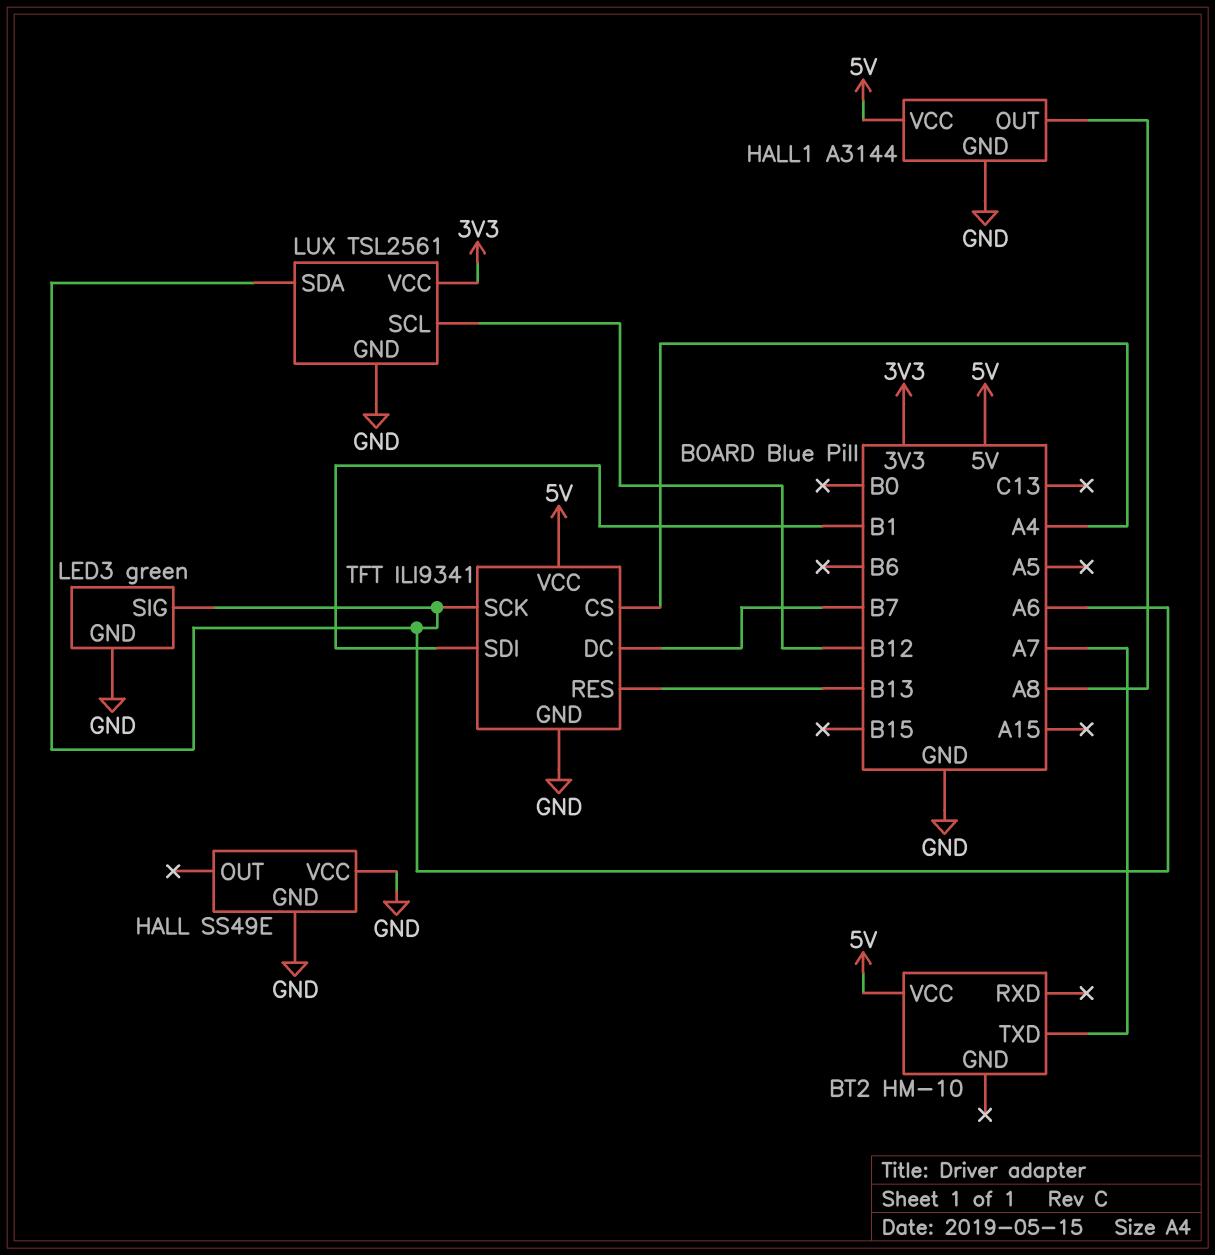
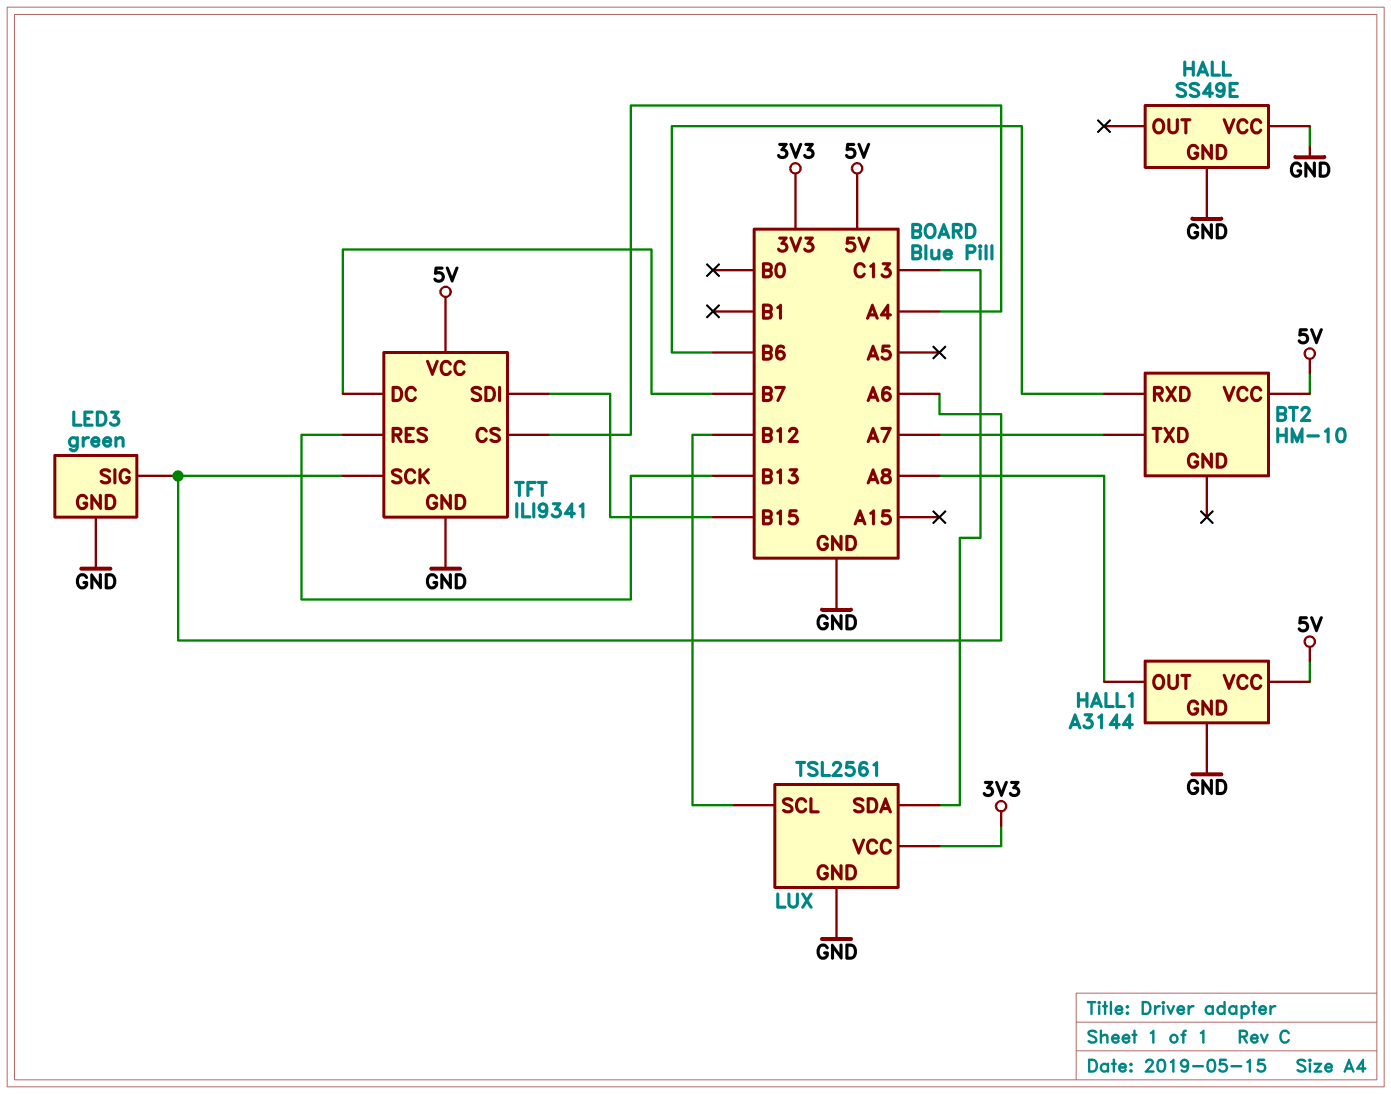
BT2 pin RXD: none -> B6
LUX pin SDA: A6 -> C13
TFT pin SDI: B1 -> B15

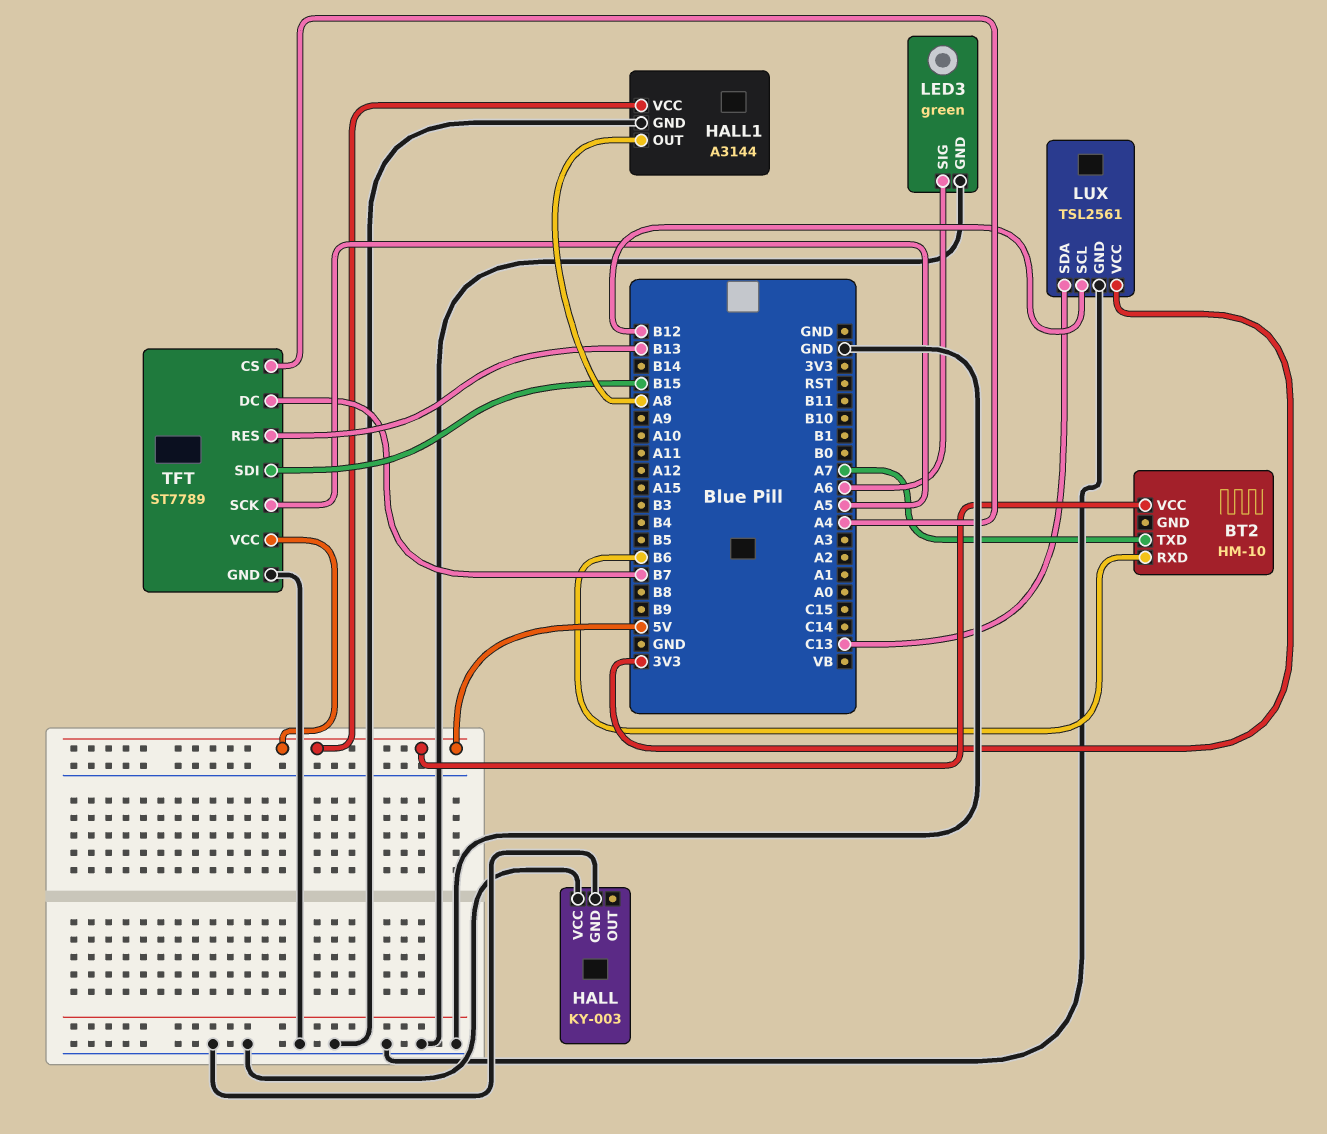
HALL: SS49E -> KY-003
TFT: ILI9341 -> ST7789
TFT pin SCK: A6 -> A5

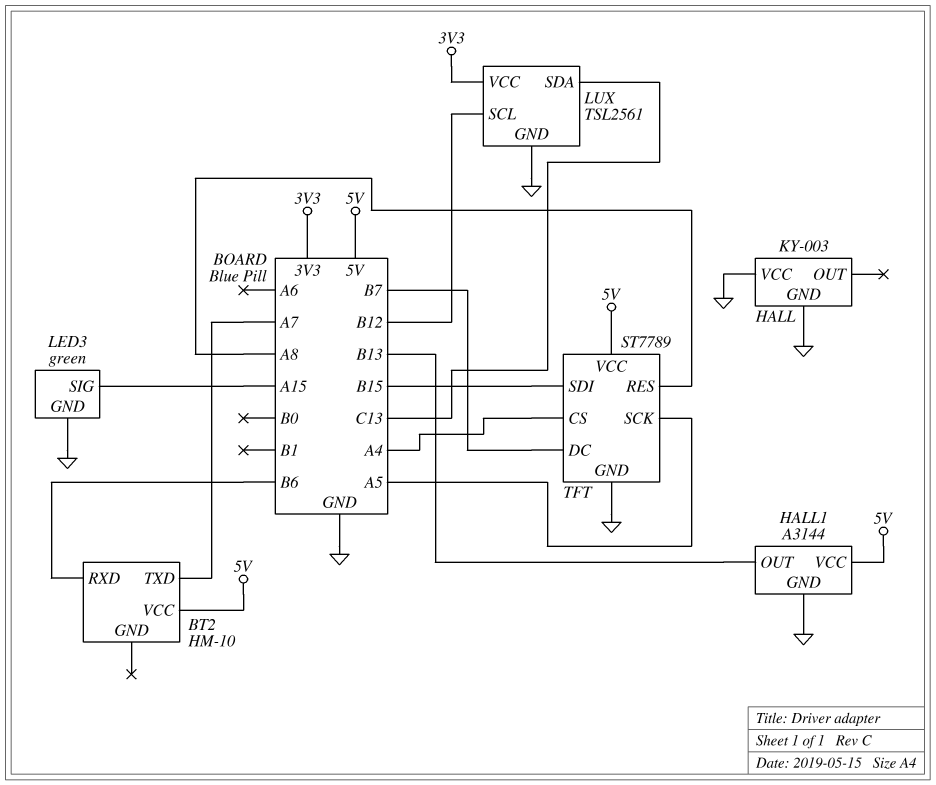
HALL1 pin OUT: A8 -> B13
LED3 pin SIG: A6 -> A15
TFT pin RES: B13 -> A8

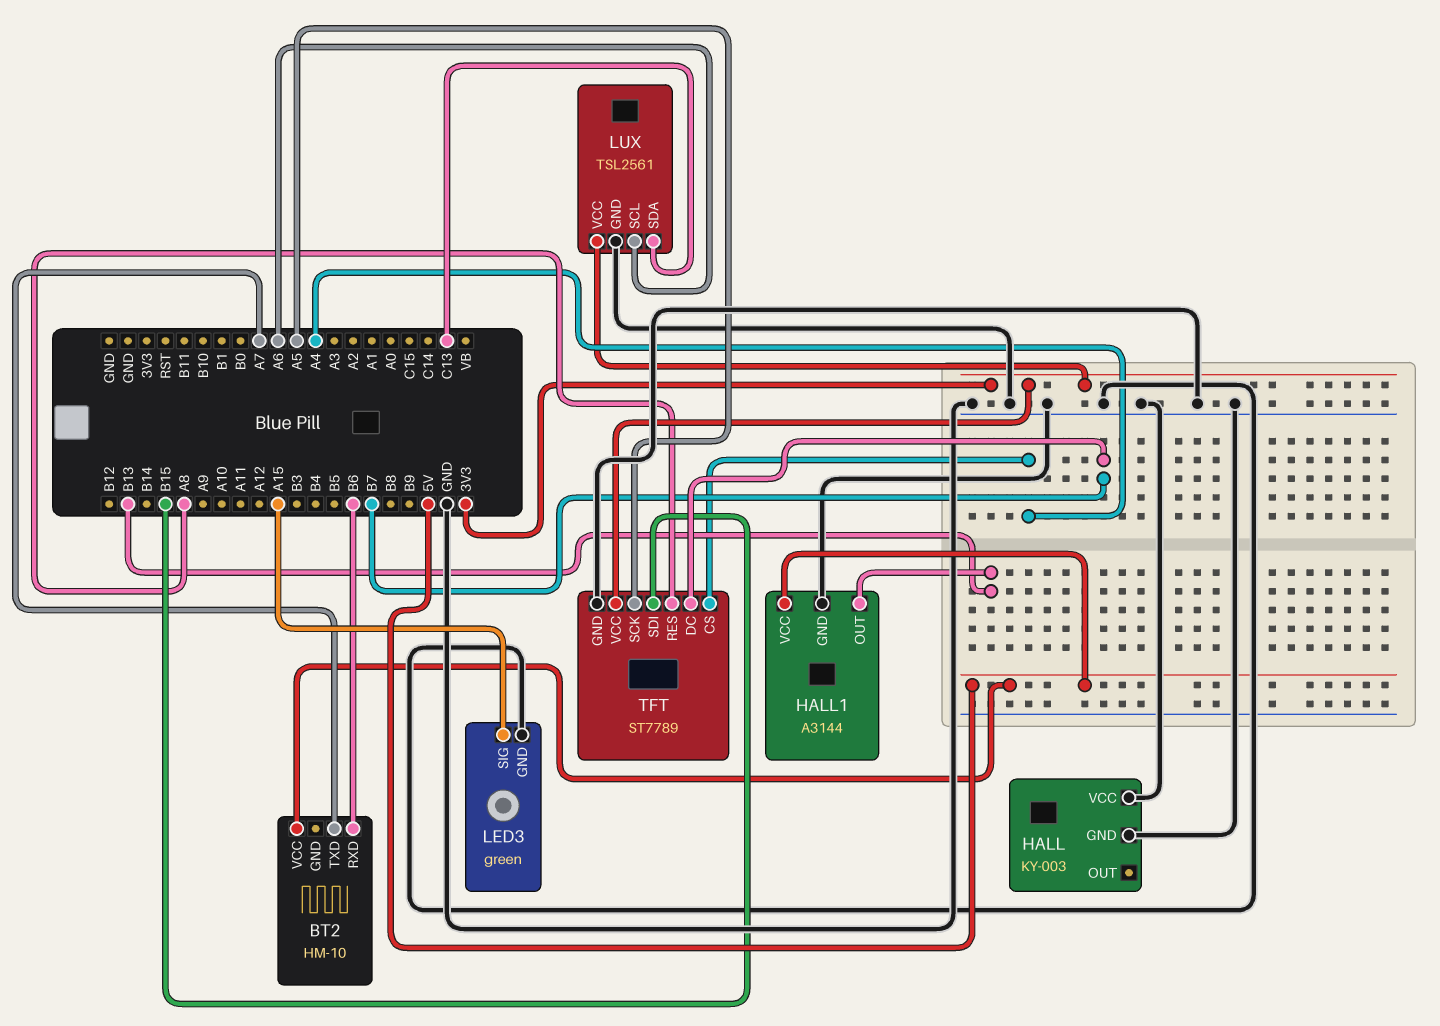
LUX pin SCL: B12 -> A6
TFT pin VCC: 5V -> 3V3

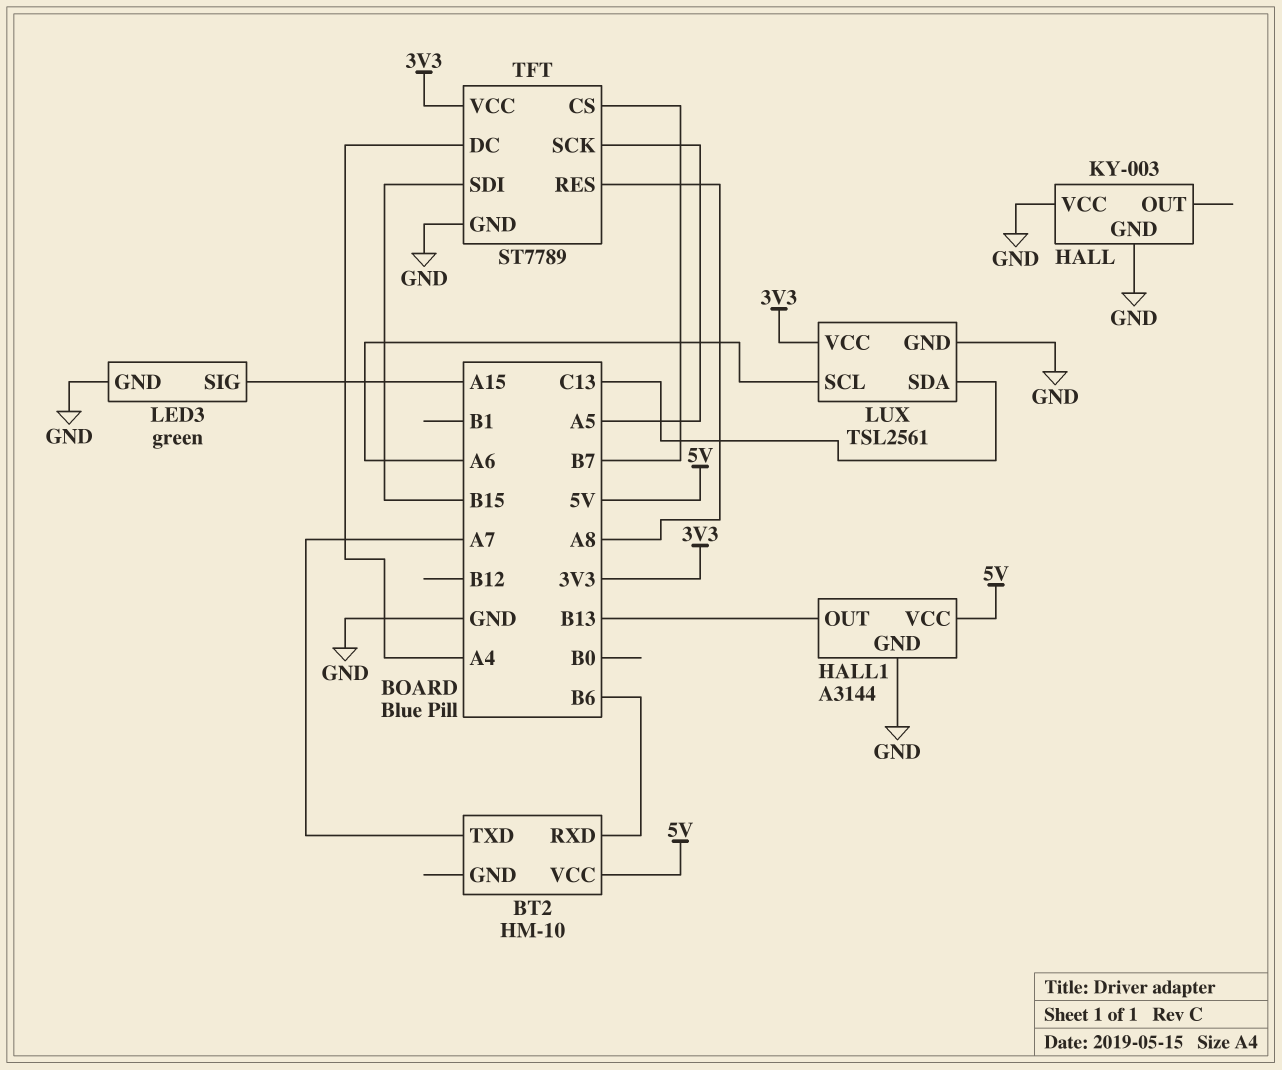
TFT pin CS: A4 -> B7
TFT pin DC: B7 -> A4

